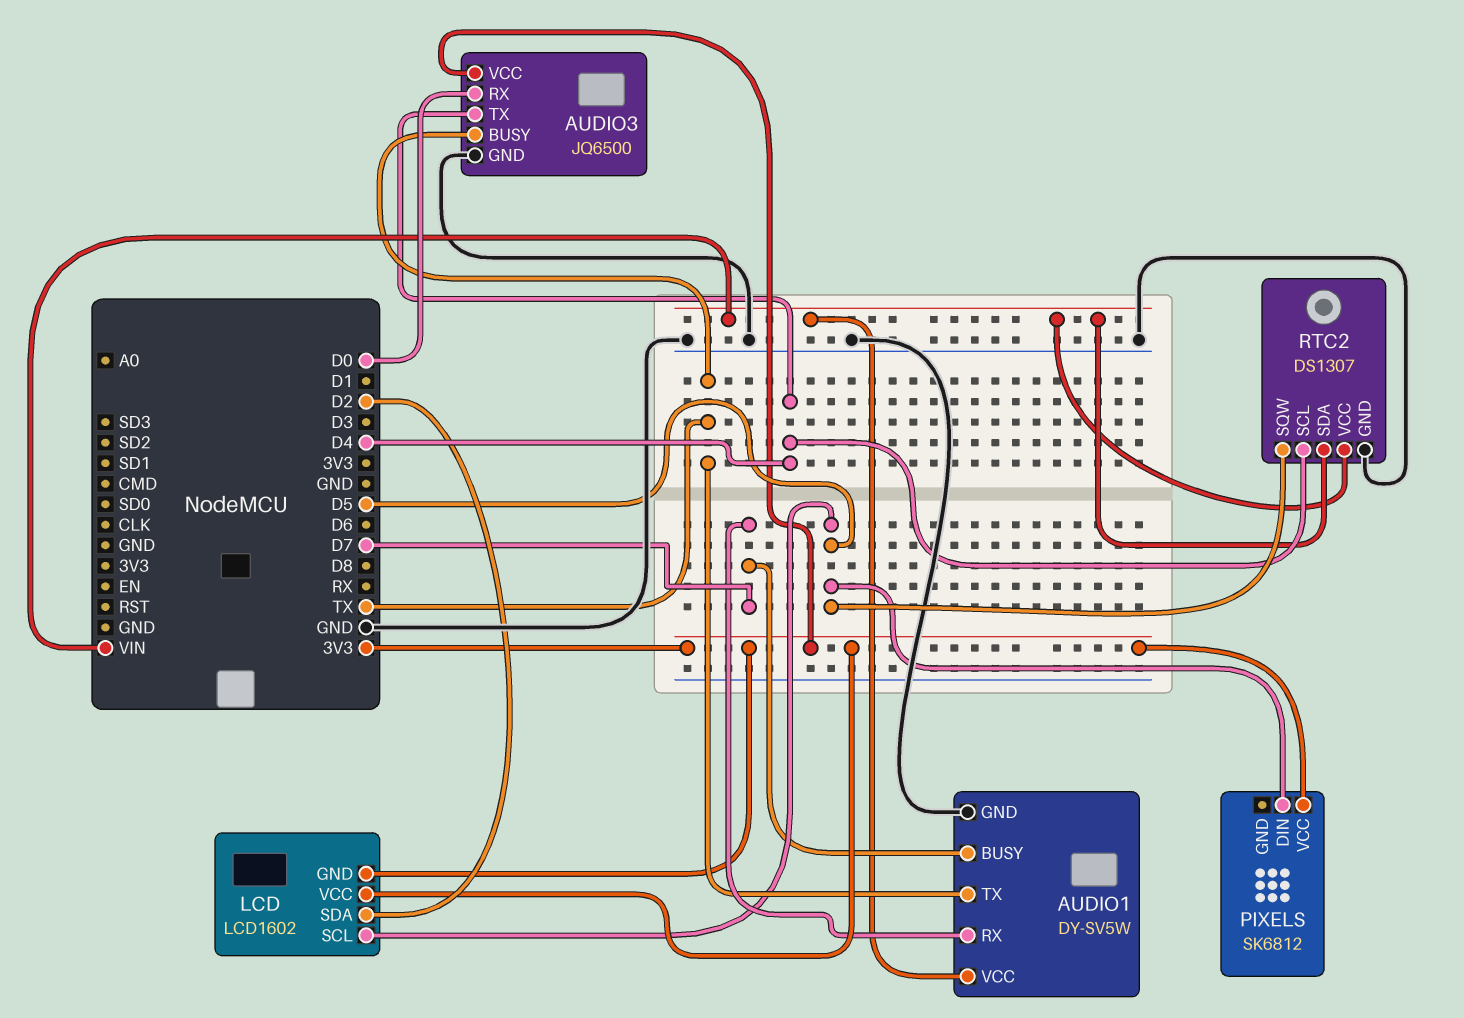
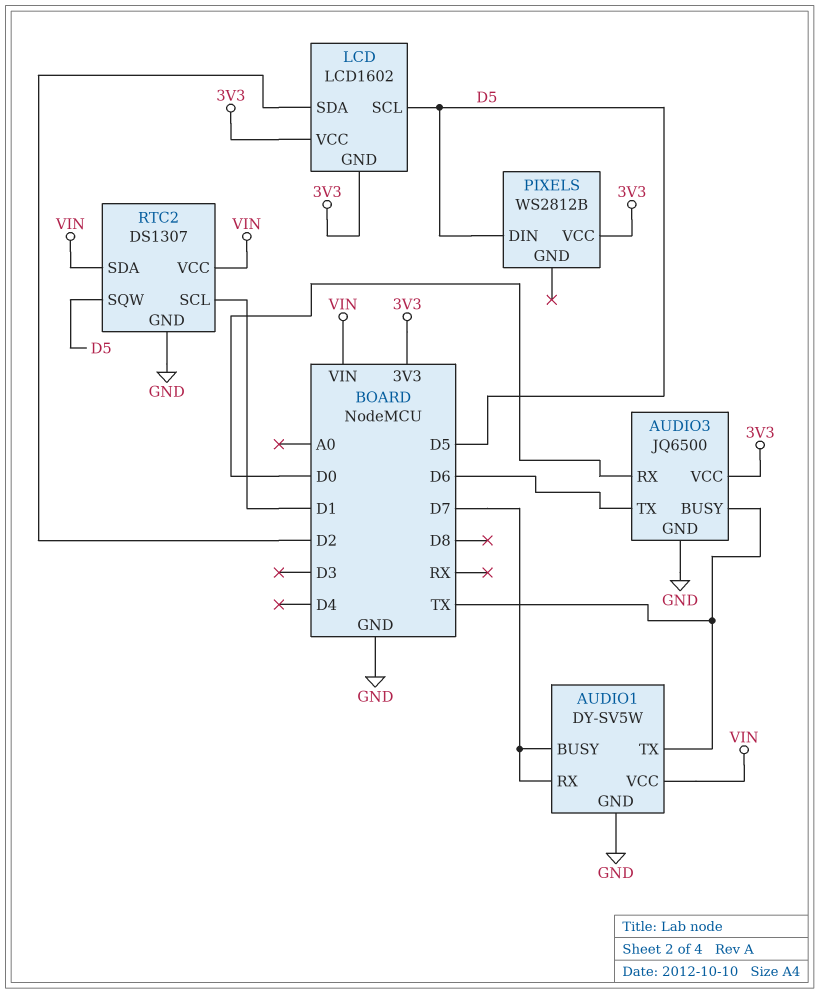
AUDIO3 pin TX: D4 -> D6
PIXELS: SK6812 -> WS2812B
RTC2 pin SCL: D4 -> D1

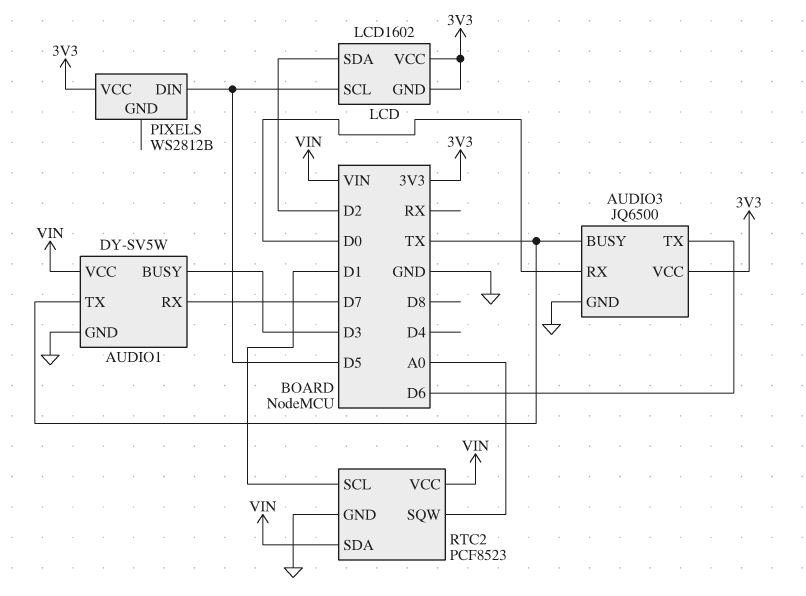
AUDIO1 pin BUSY: D7 -> D3
RTC2: DS1307 -> PCF8523
RTC2 pin SQW: D5 -> A0

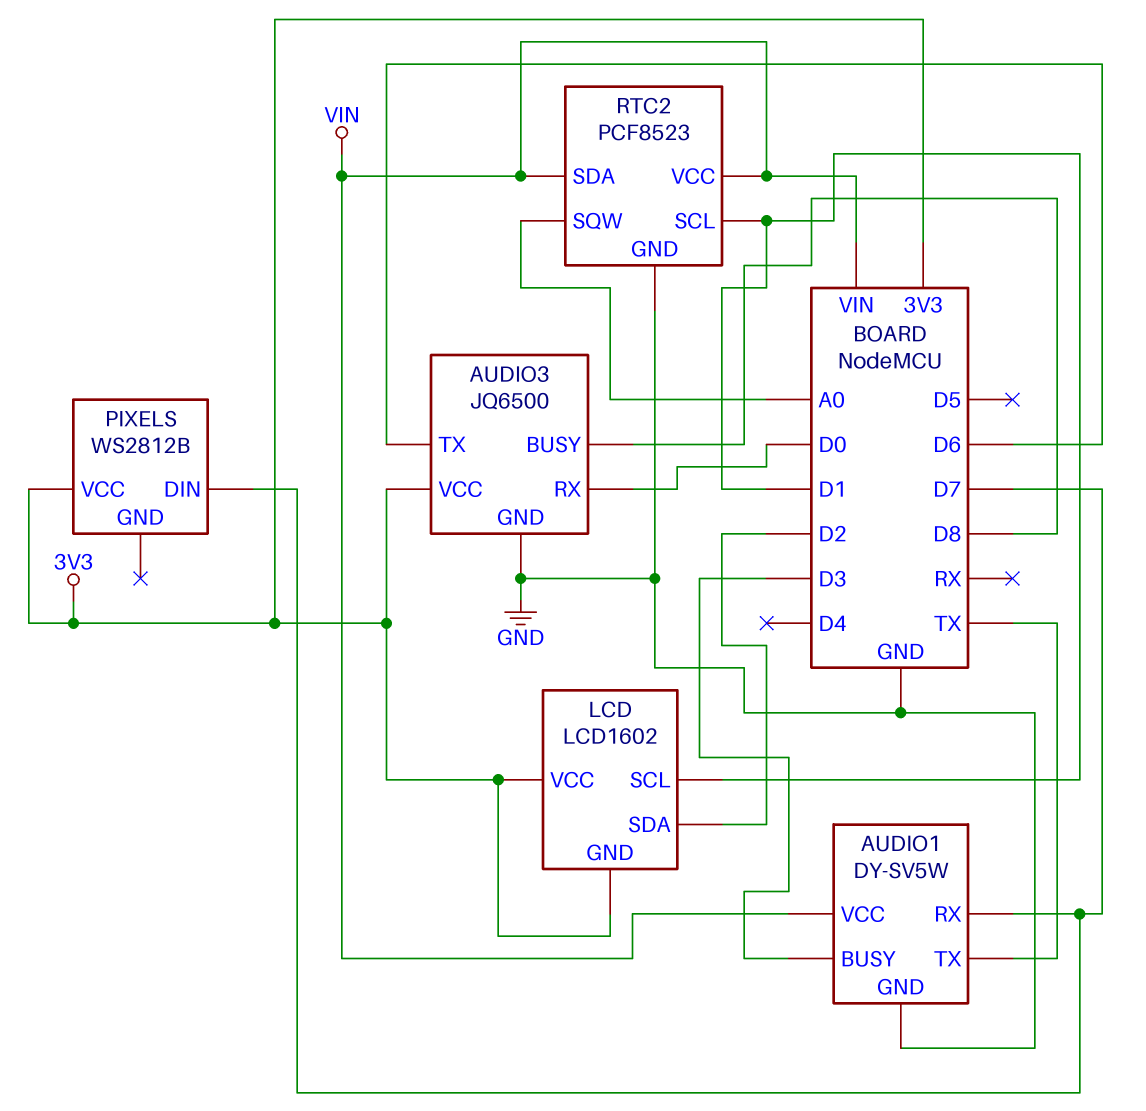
AUDIO3 pin BUSY: TX -> D8
LCD pin SCL: D5 -> D1
PIXELS pin DIN: D5 -> D7

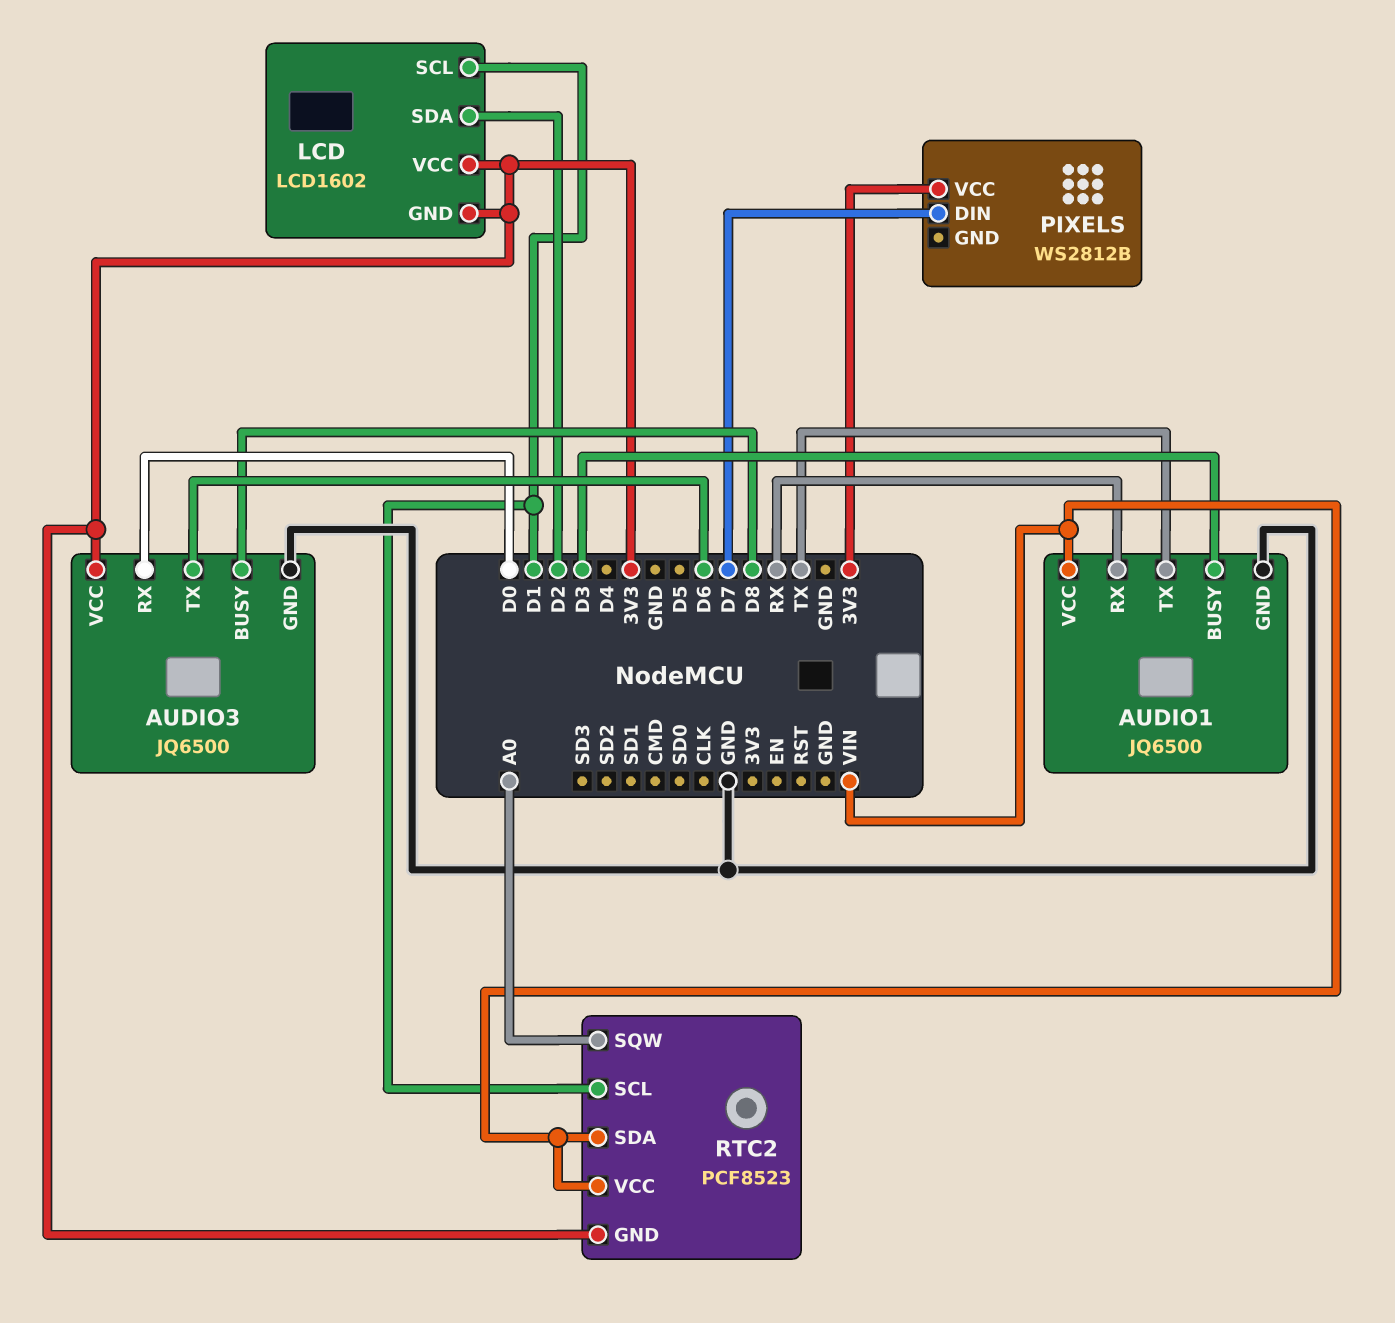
AUDIO1: DY-SV5W -> JQ6500
AUDIO1 pin RX: D7 -> RX
RTC2 pin GND: GND -> 3V3

